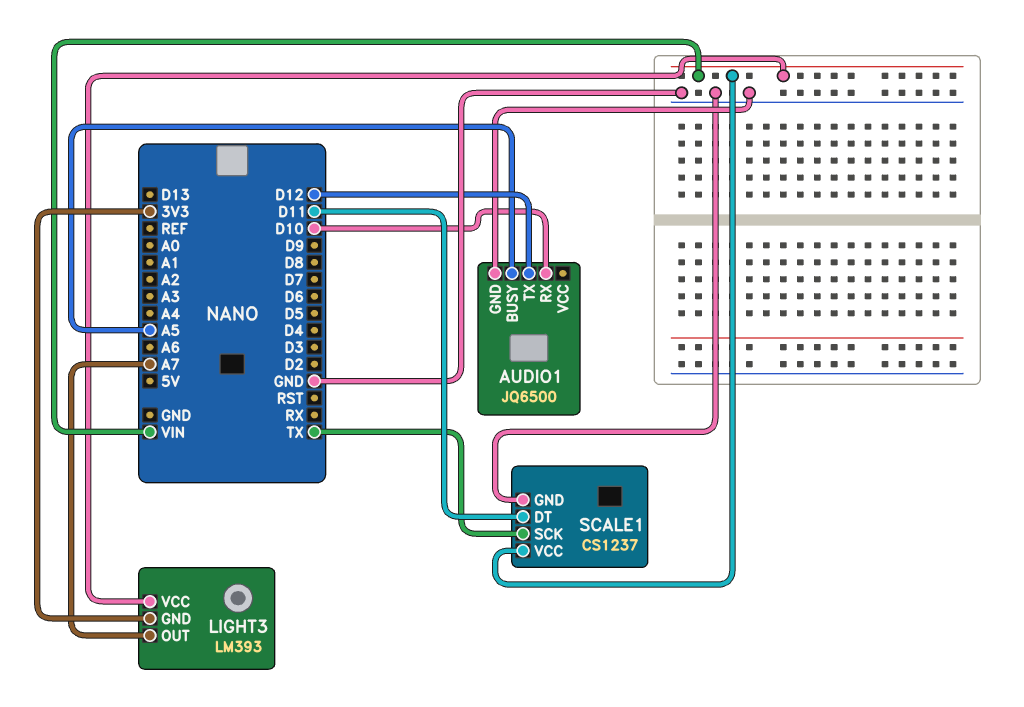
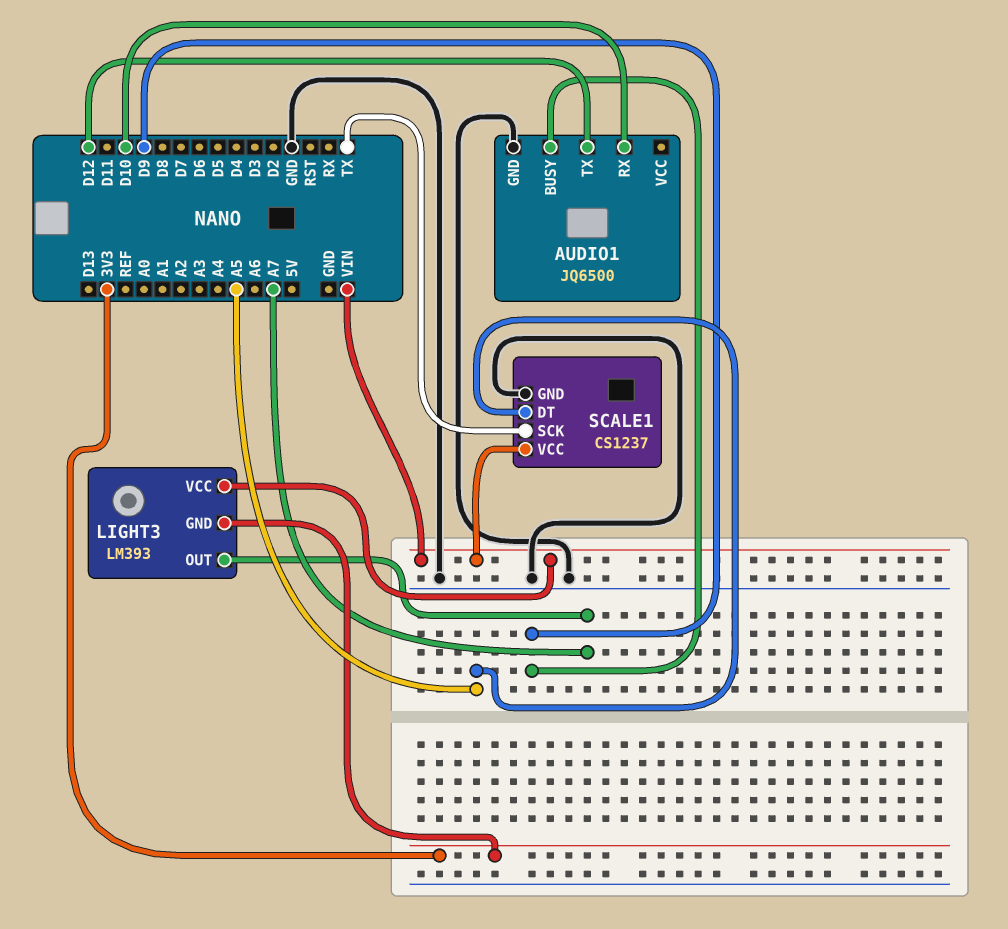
AUDIO1 pin BUSY: A5 -> D9
SCALE1 pin DT: D11 -> A5

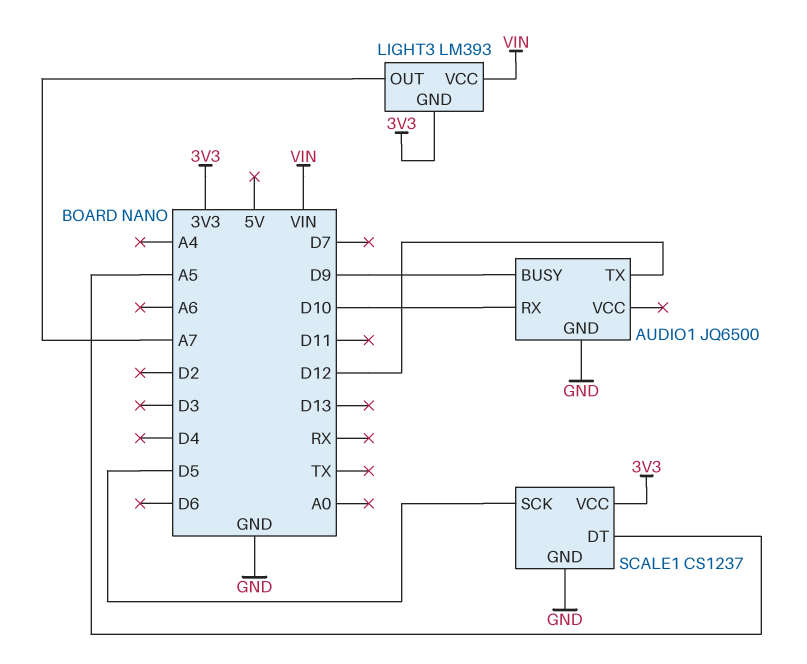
SCALE1 pin SCK: TX -> D5
SCALE1 pin VCC: VIN -> 3V3

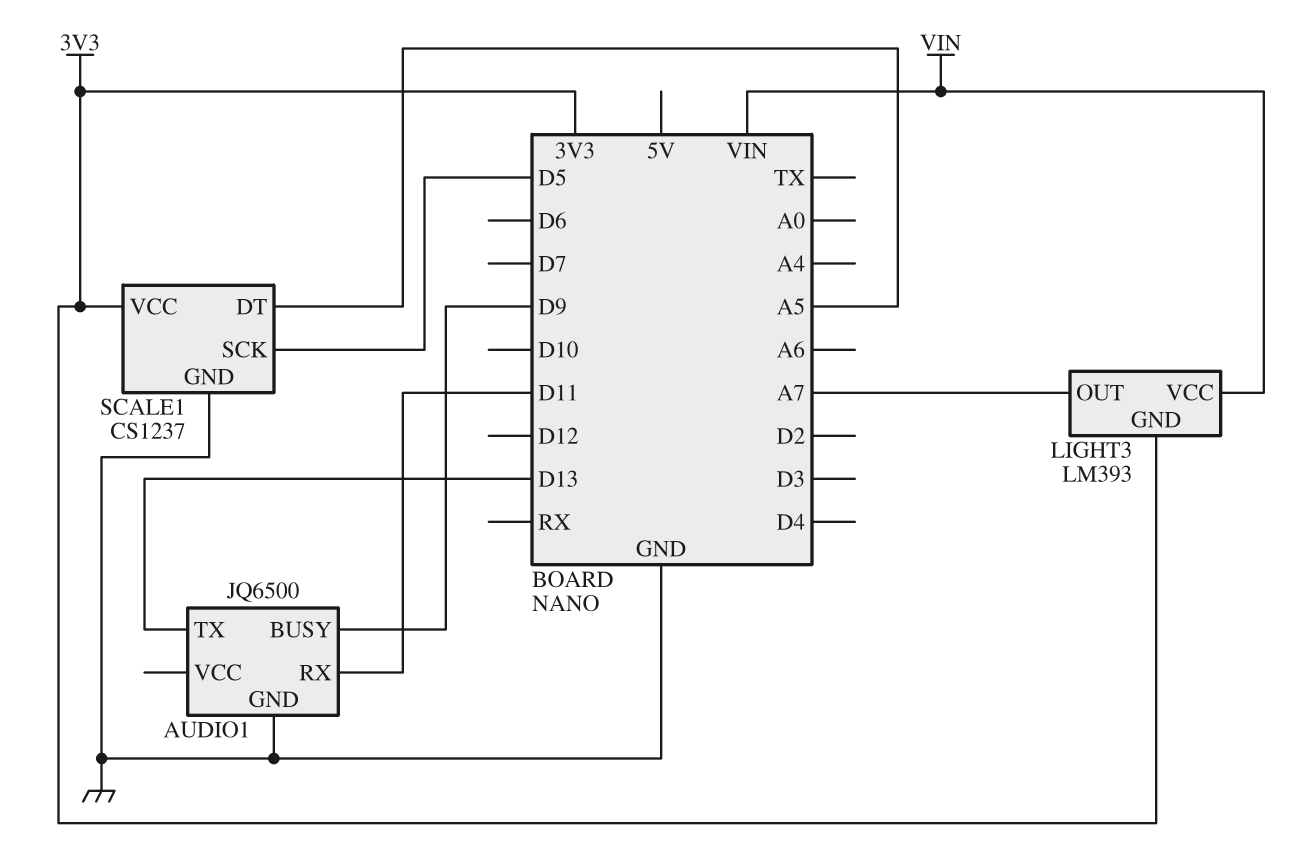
AUDIO1 pin RX: D10 -> D11
AUDIO1 pin TX: D12 -> D13

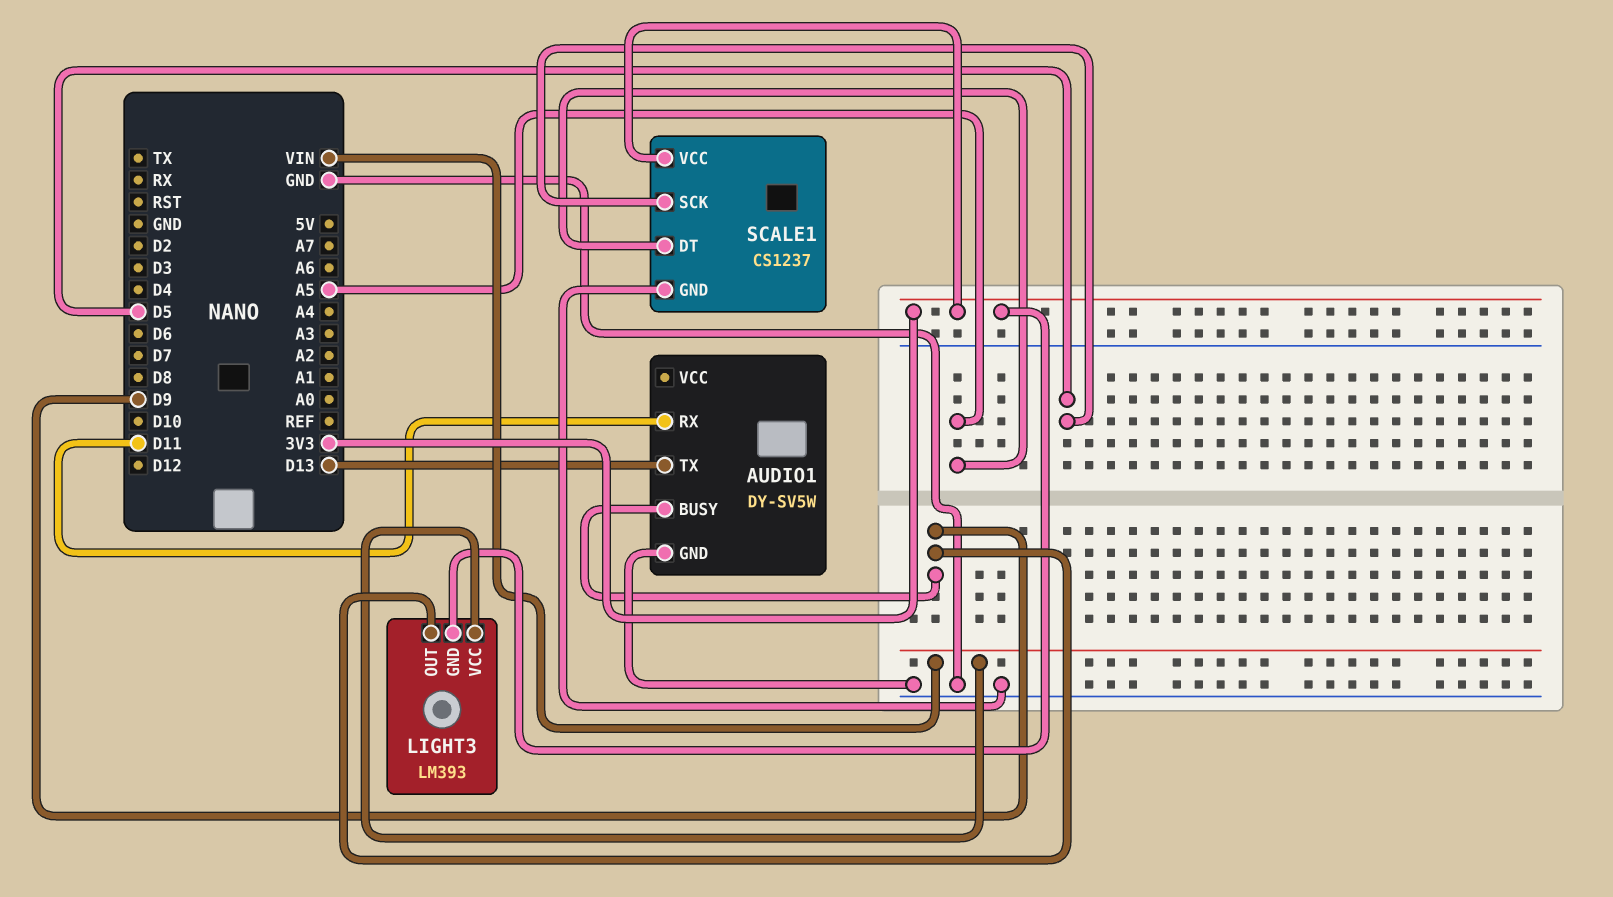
AUDIO1: JQ6500 -> DY-SV5W
LIGHT3 pin OUT: A7 -> D9

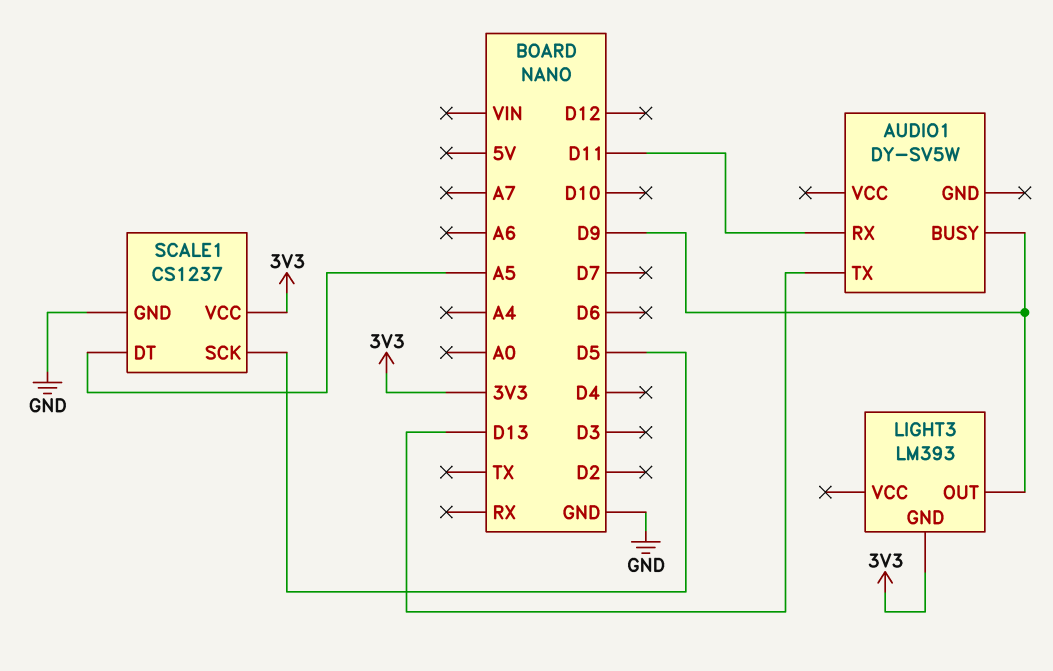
AUDIO1 pin GND: GND -> none
LIGHT3 pin VCC: VIN -> none

